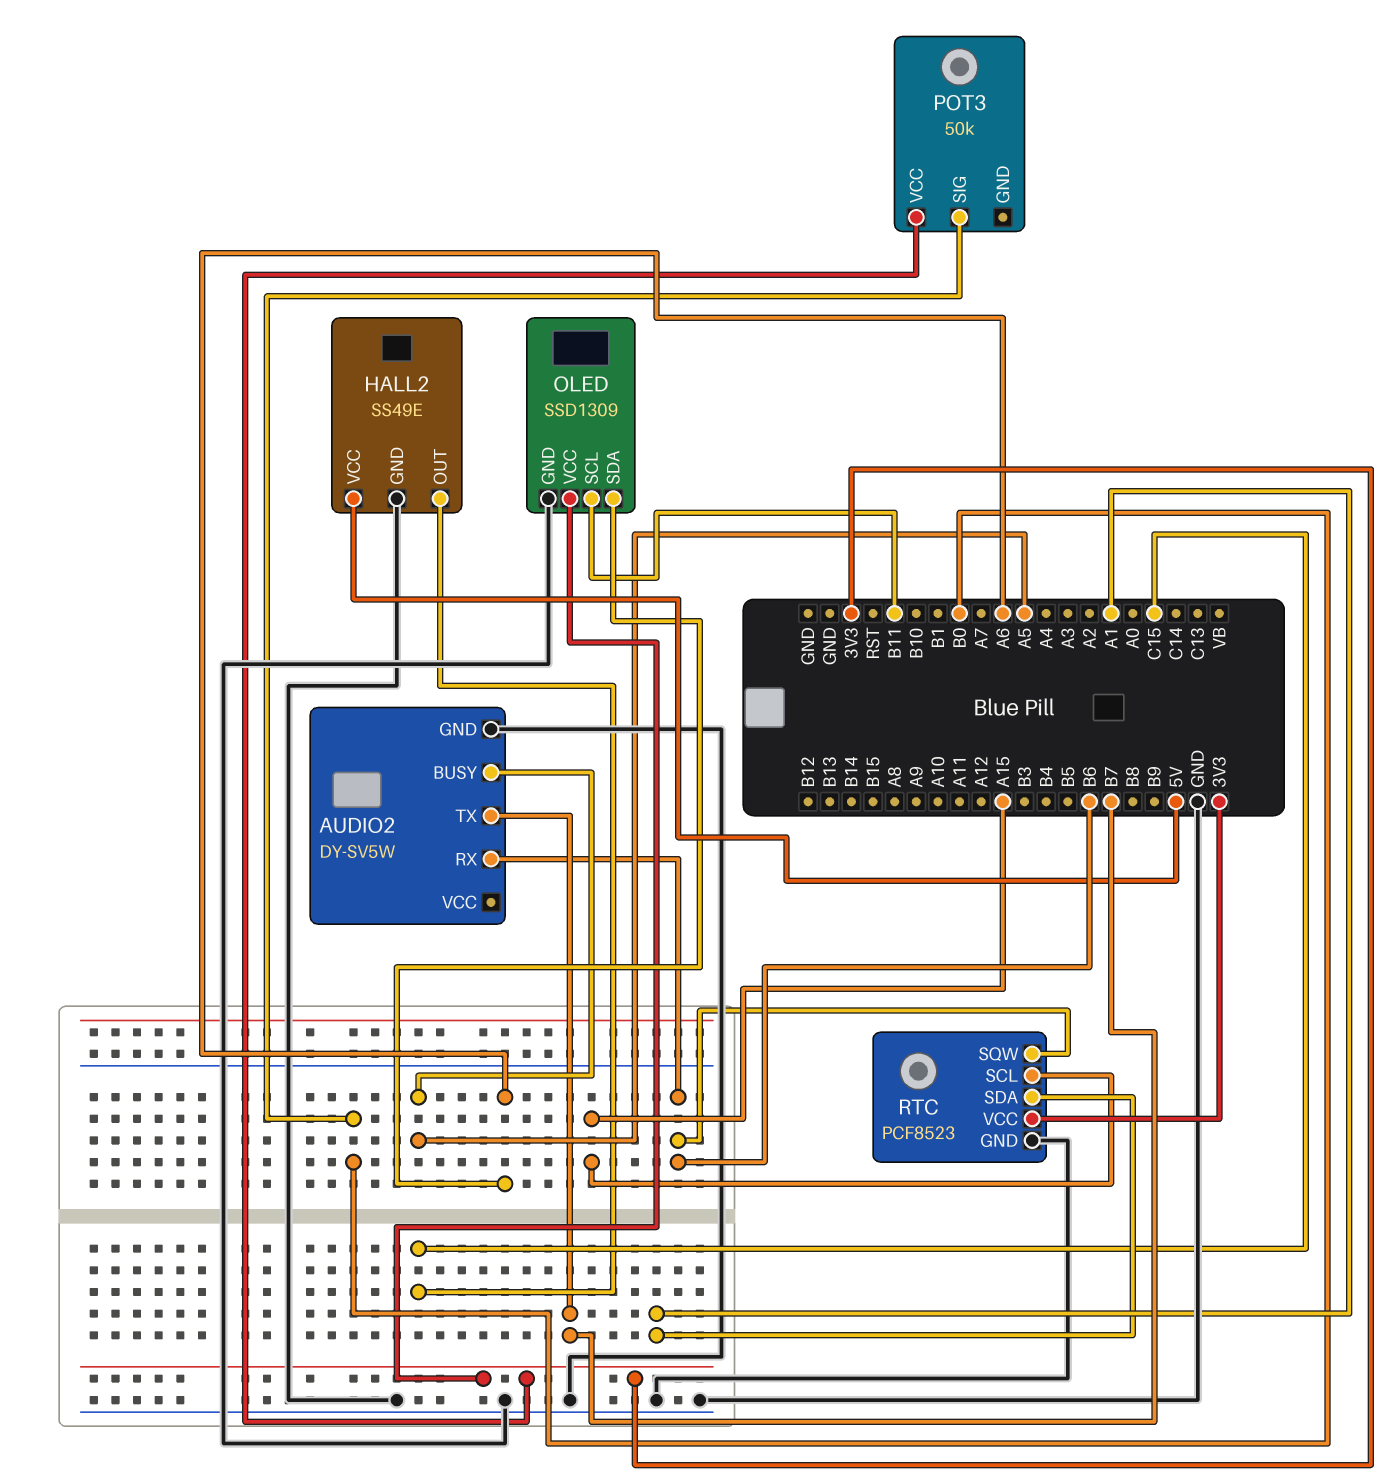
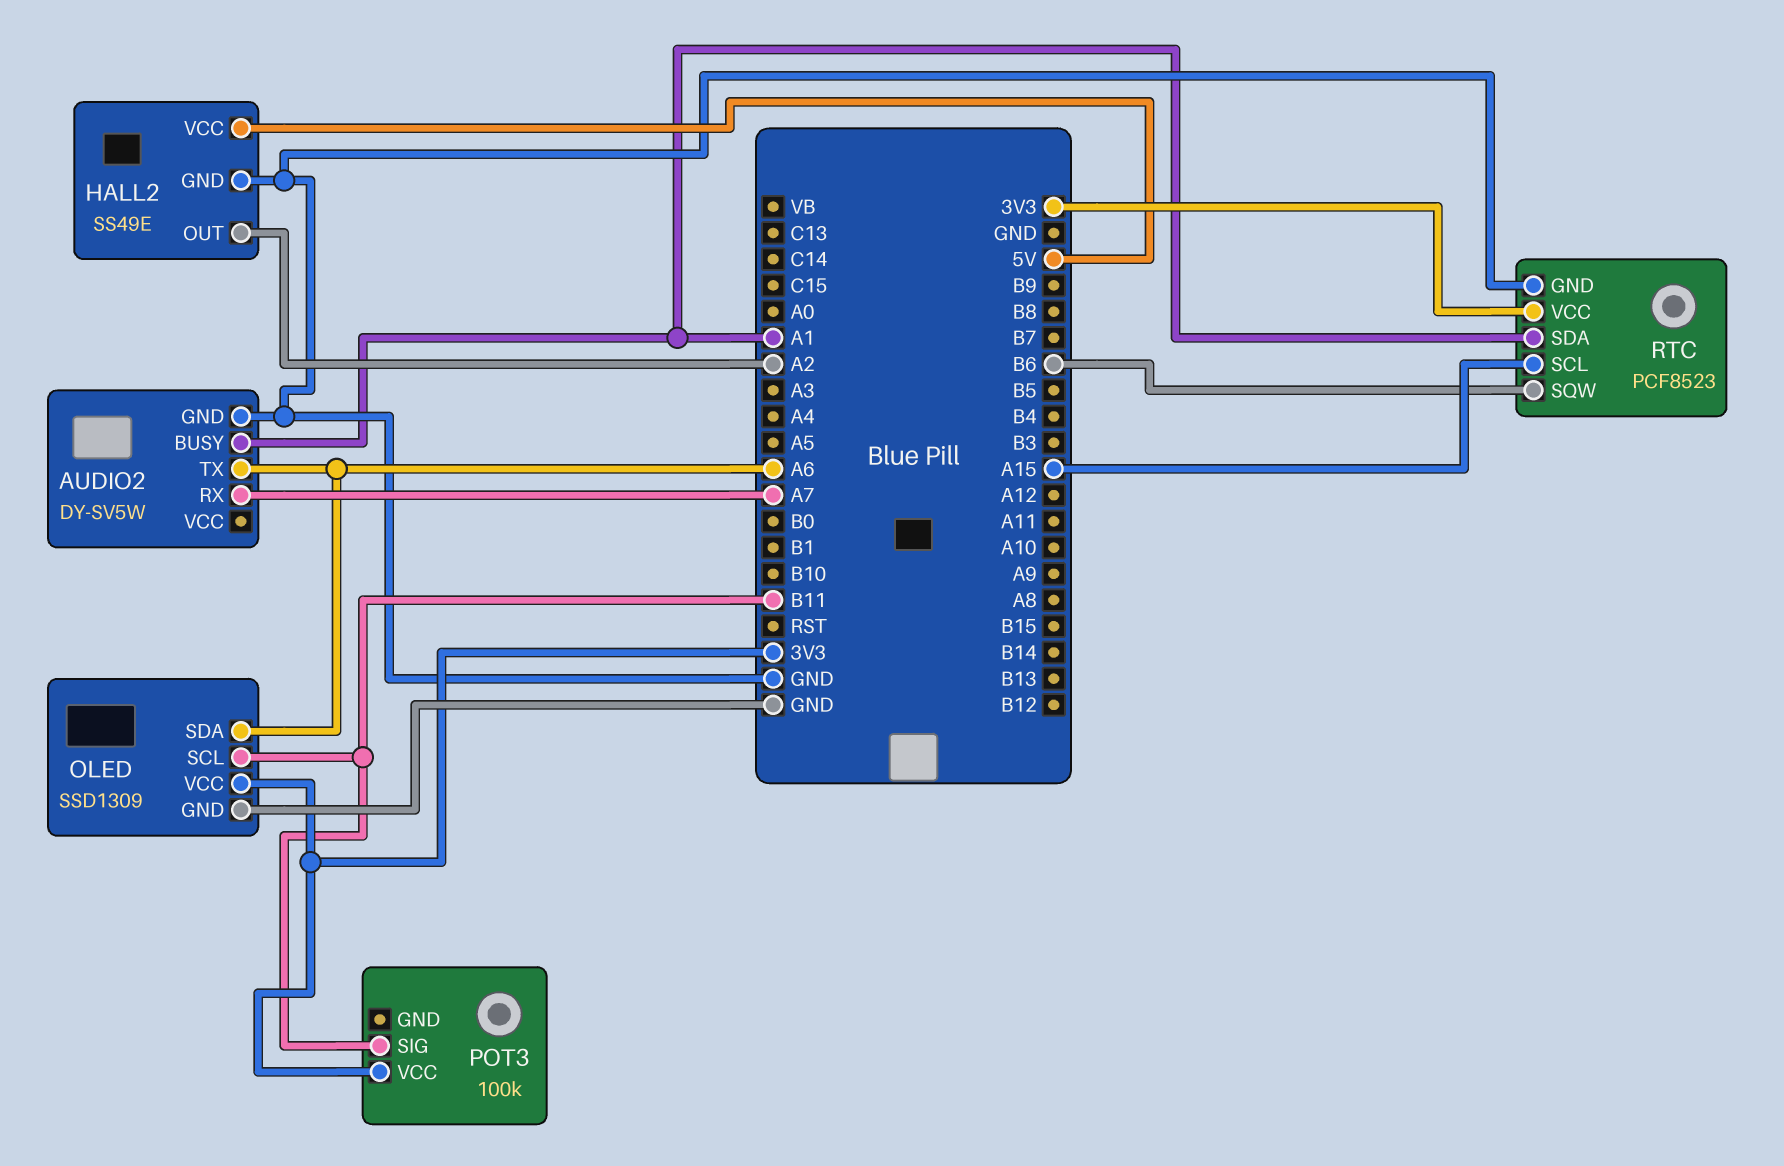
AUDIO2 pin BUSY: A5 -> A1
AUDIO2 pin RX: B6 -> A7
AUDIO2 pin TX: B7 -> A6
HALL2 pin OUT: C15 -> A2
POT3: 50k -> 100k
POT3 pin SIG: B0 -> B11

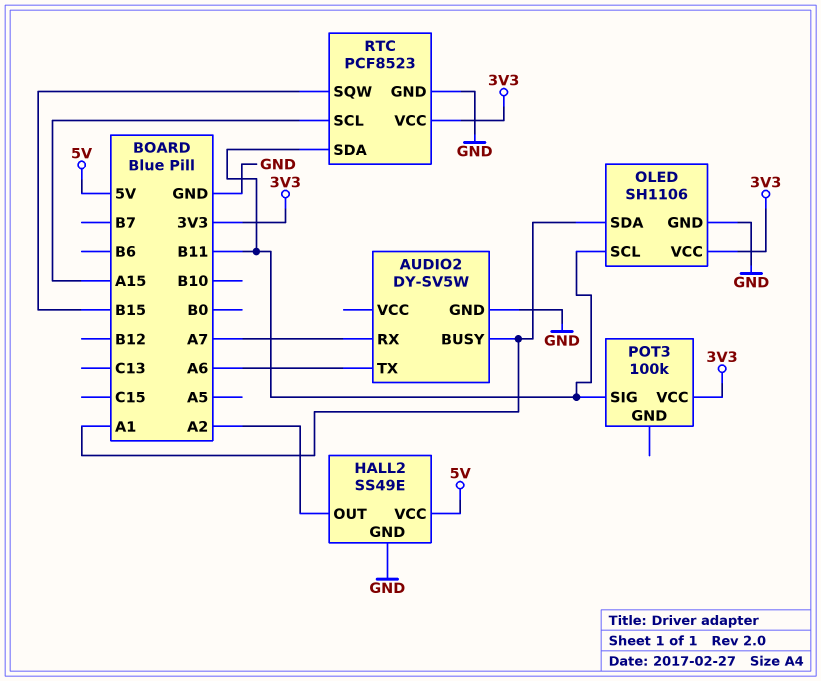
OLED: SSD1309 -> SH1106
OLED pin SDA: A6 -> A1
RTC pin SDA: A1 -> B11
RTC pin SQW: B6 -> B15

